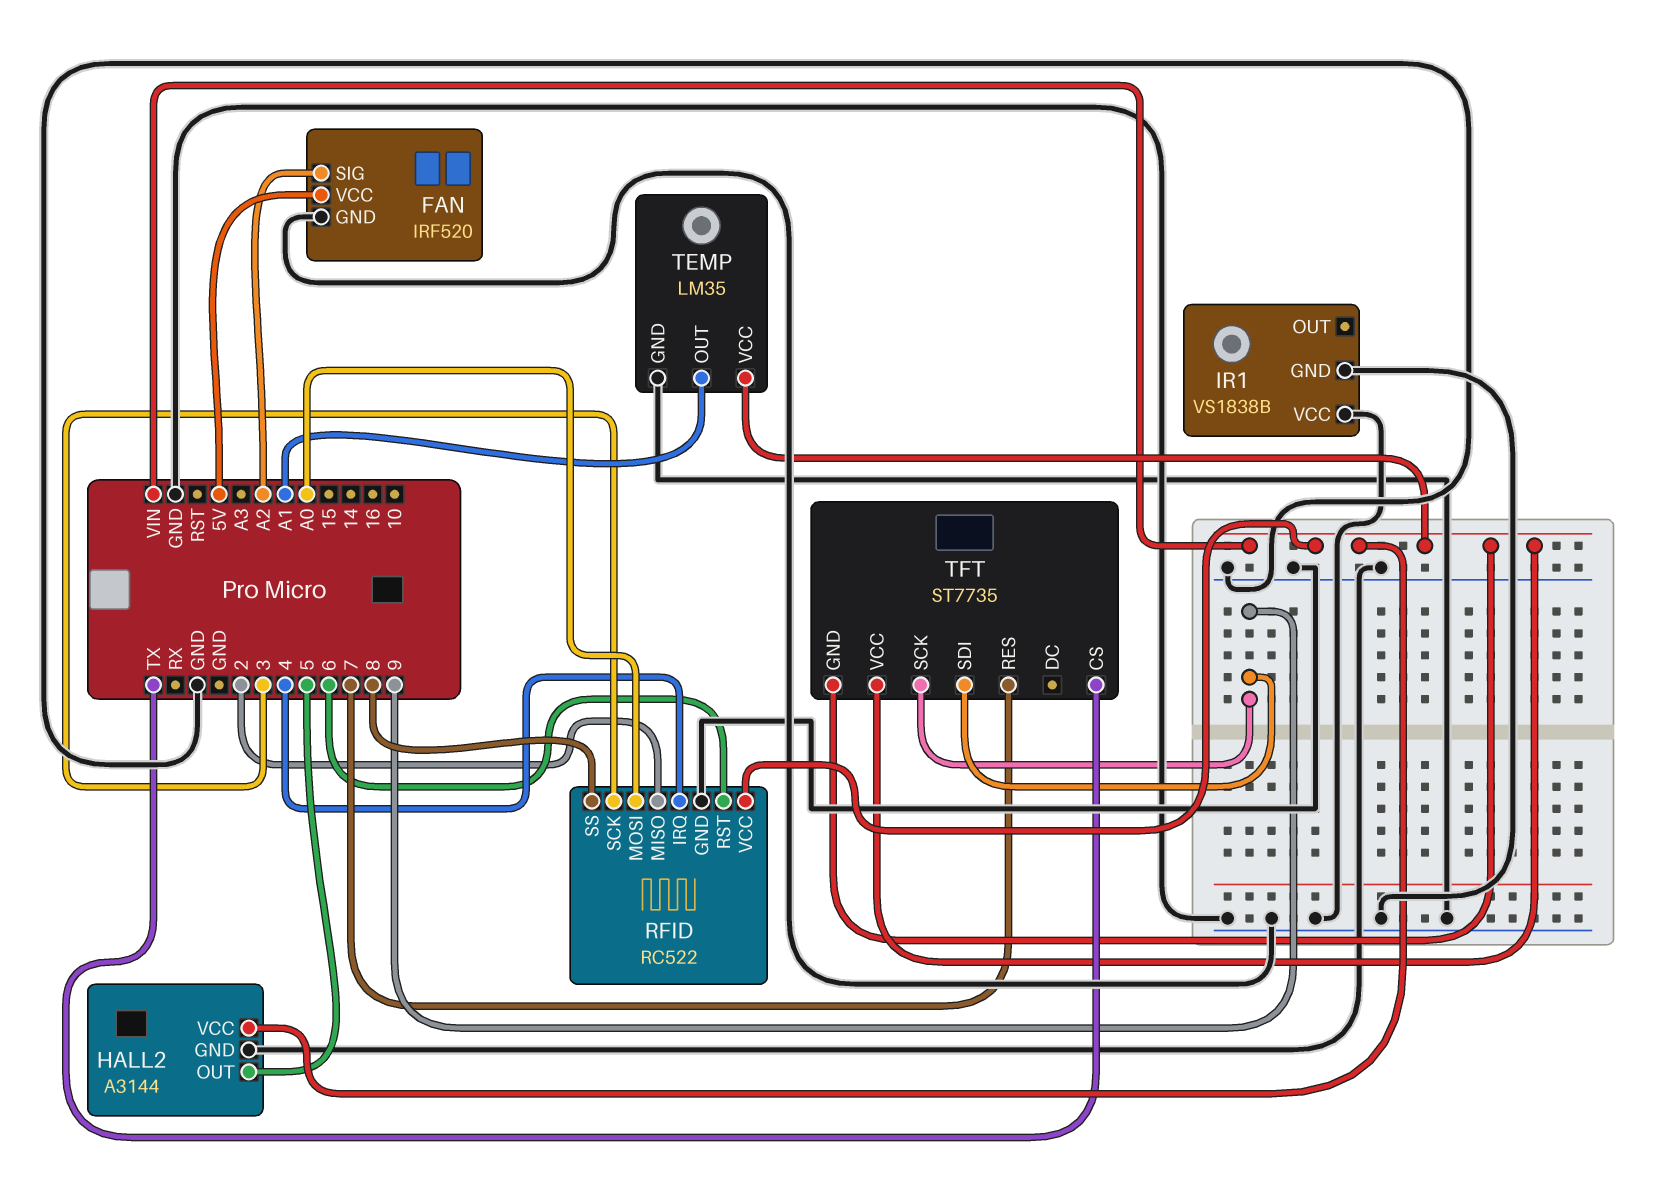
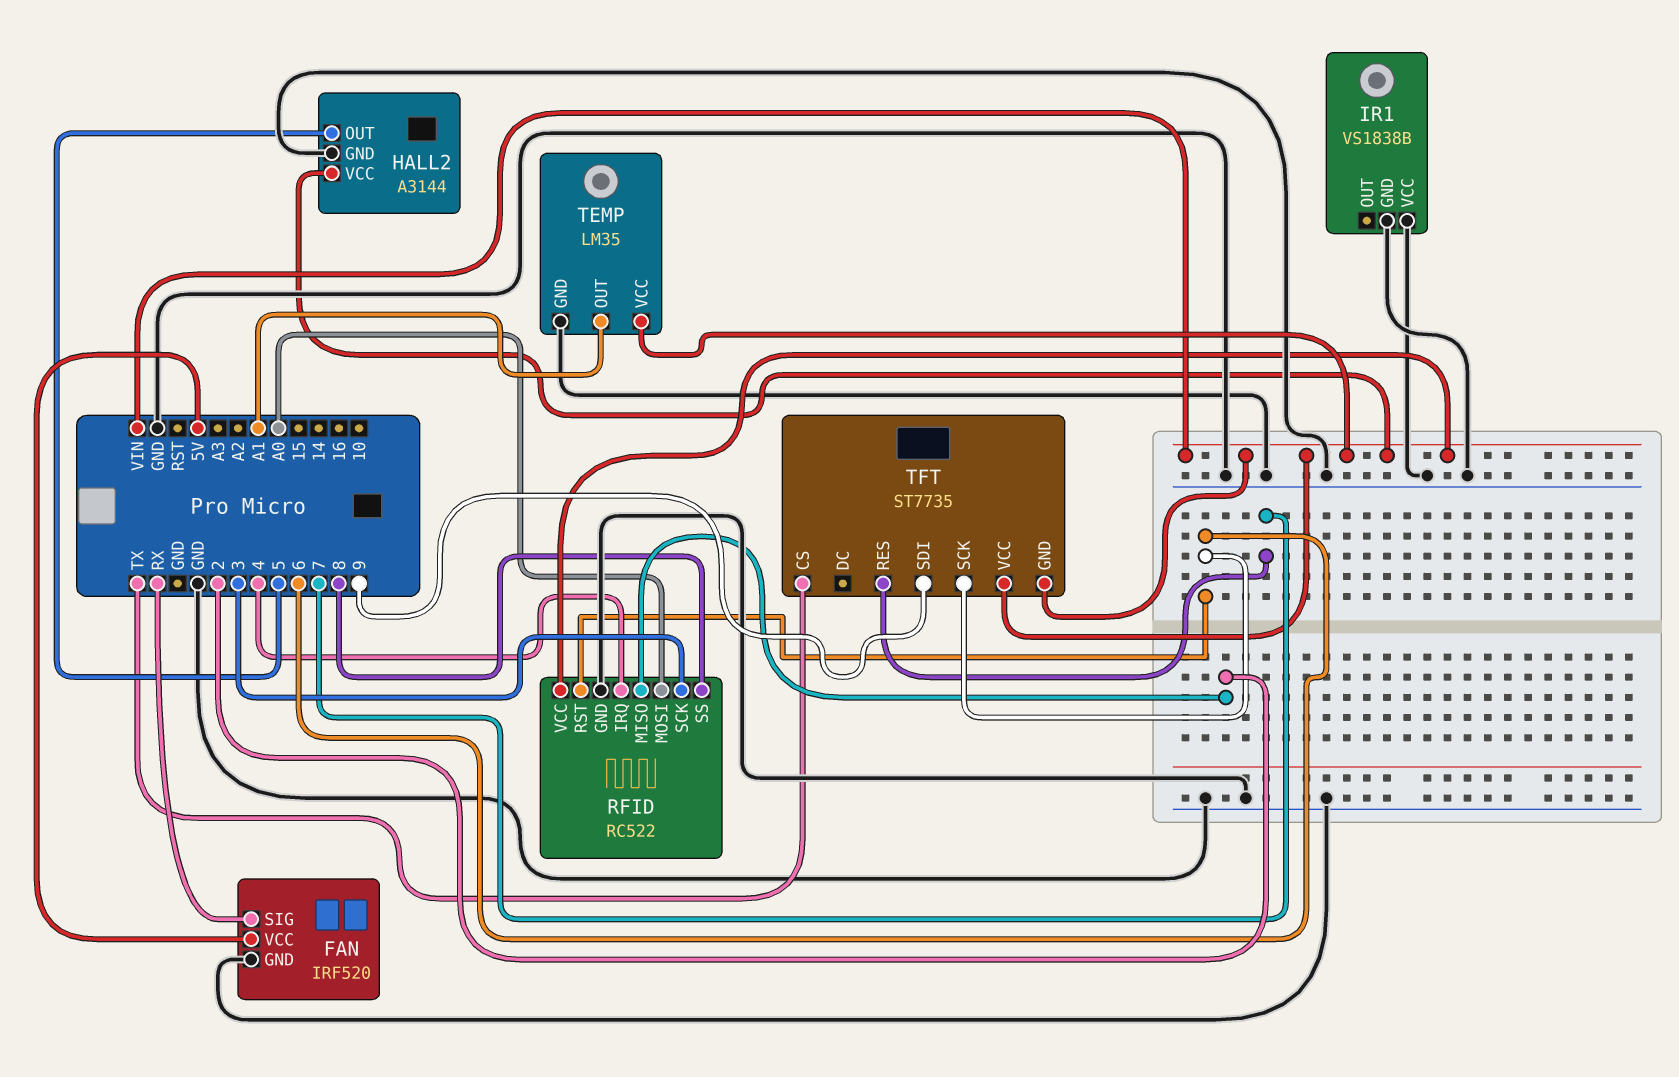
FAN pin SIG: A2 -> RX
TFT pin SCK: 9 -> 6

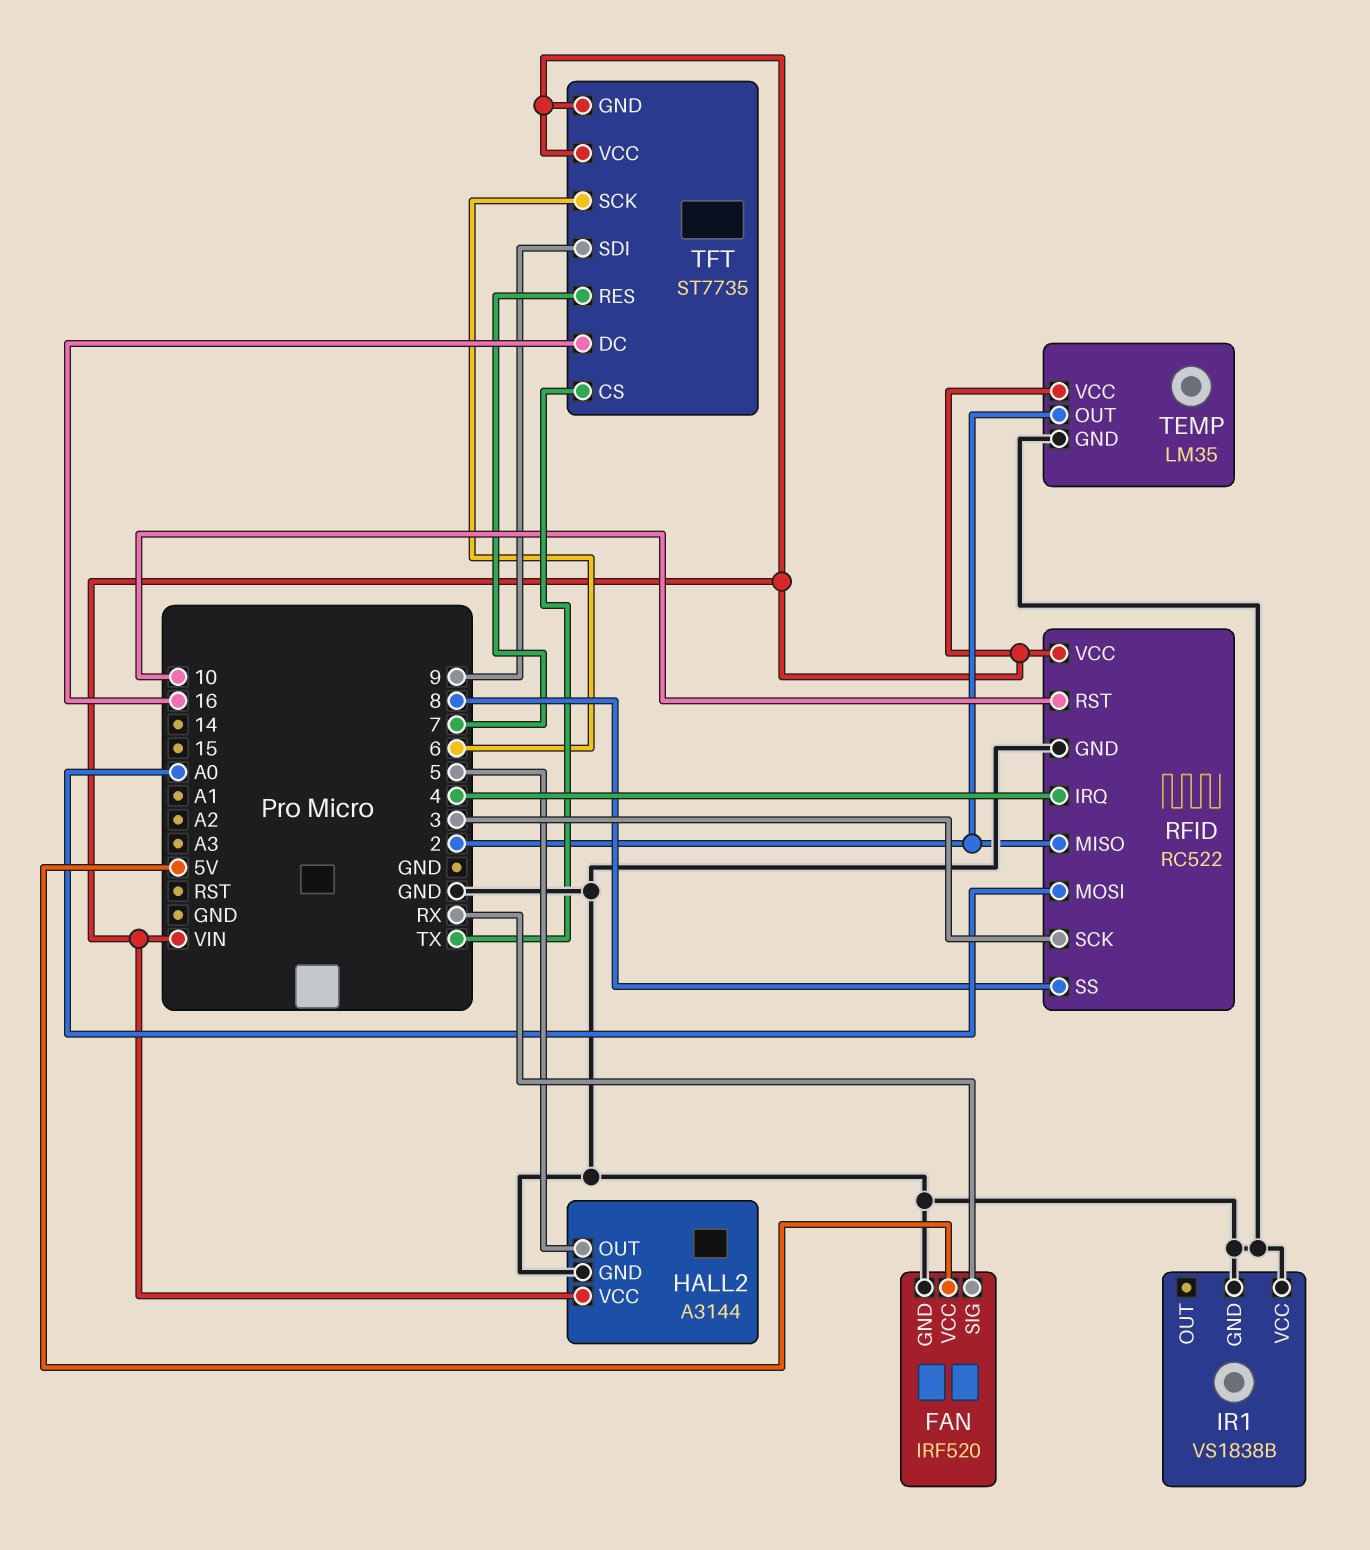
RFID pin RST: 6 -> 10
TEMP pin OUT: A1 -> 2
TFT pin DC: none -> 16

